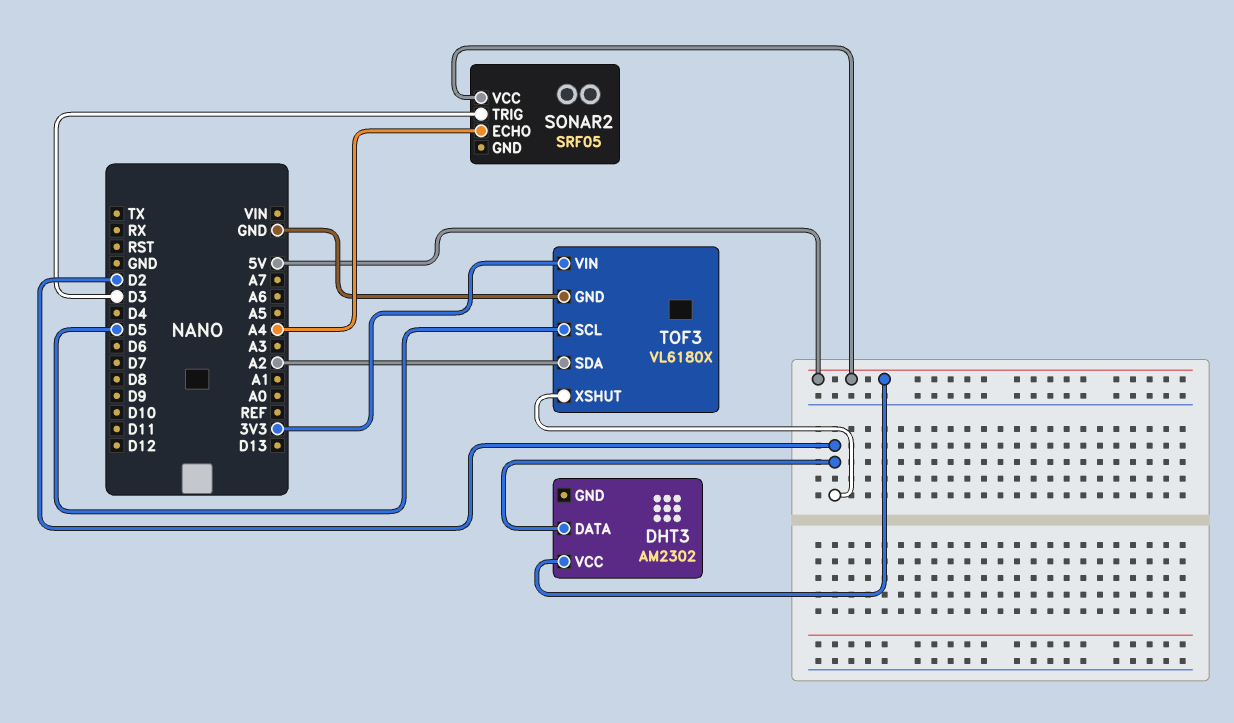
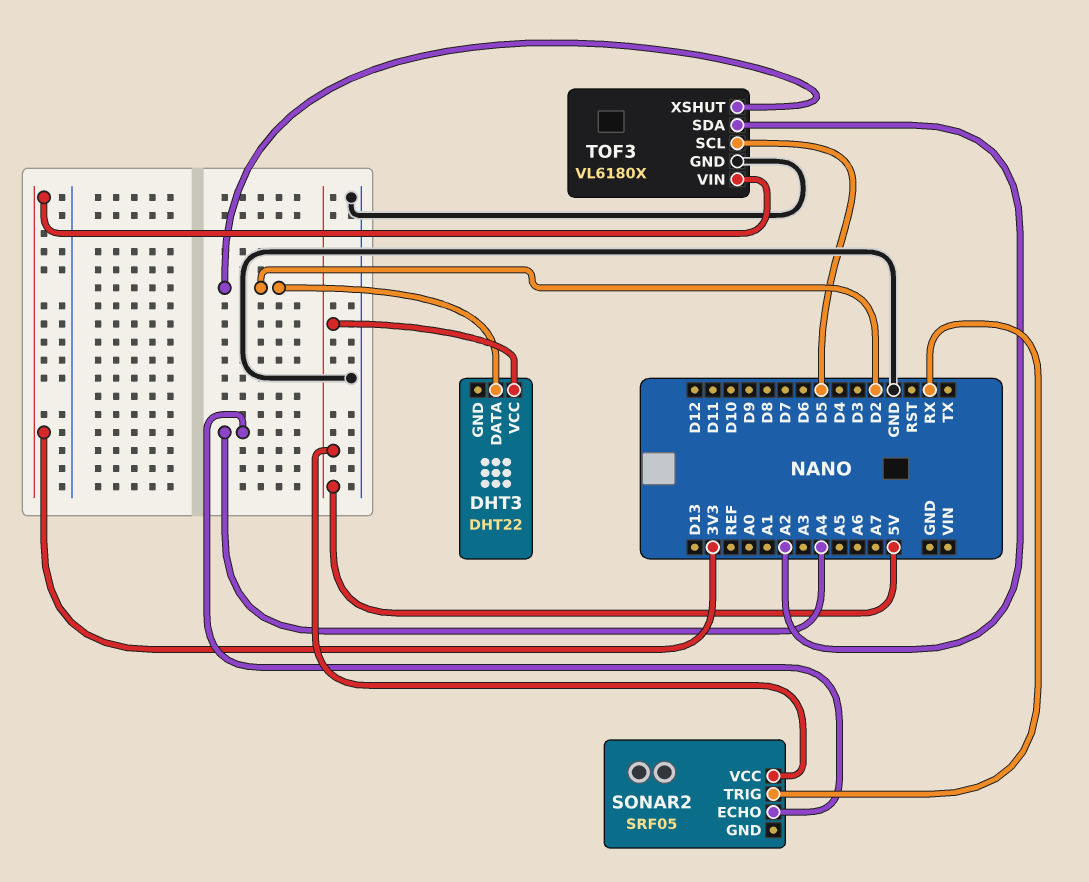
DHT3: AM2302 -> DHT22
SONAR2 pin TRIG: D3 -> RX

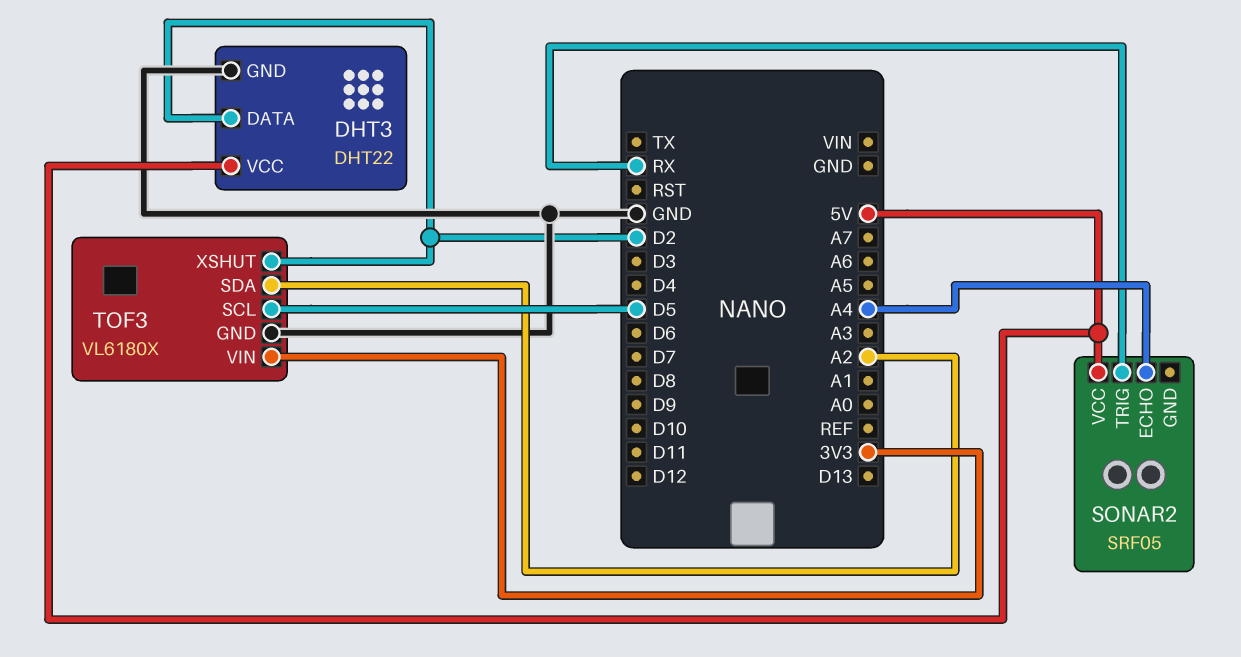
DHT3 pin GND: none -> GND

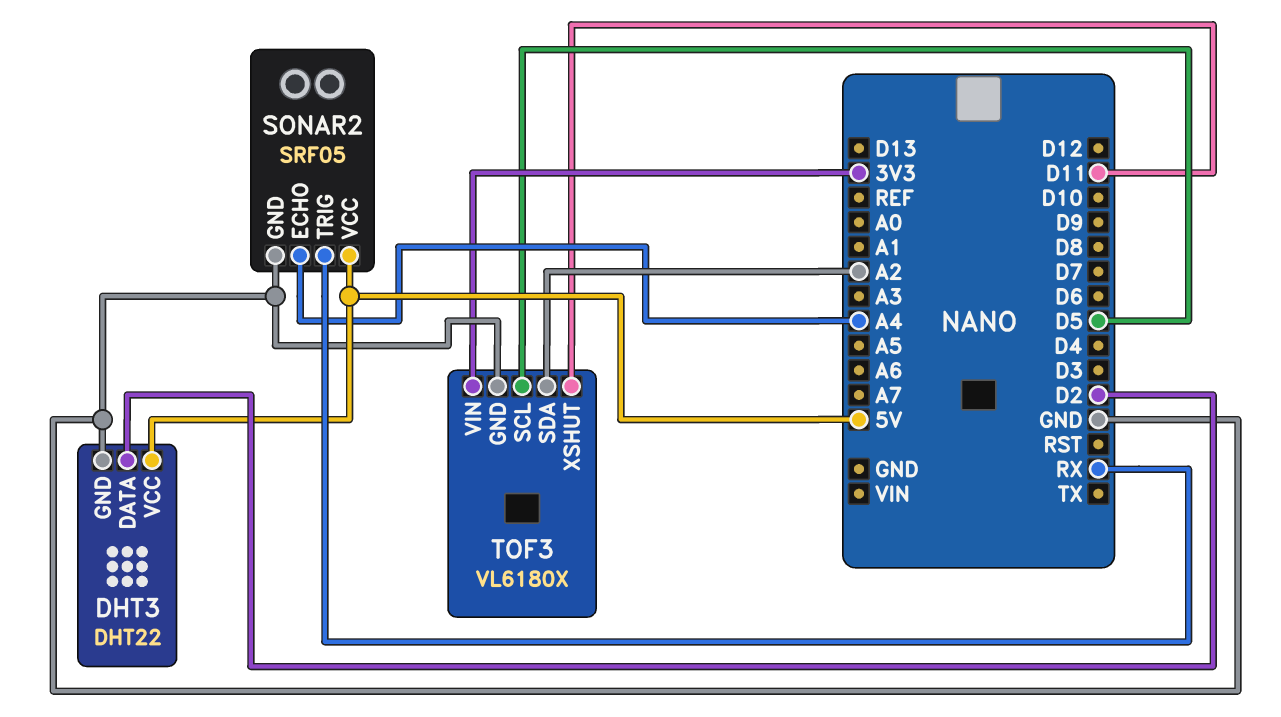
SONAR2 pin GND: none -> GND
TOF3 pin XSHUT: D2 -> D11

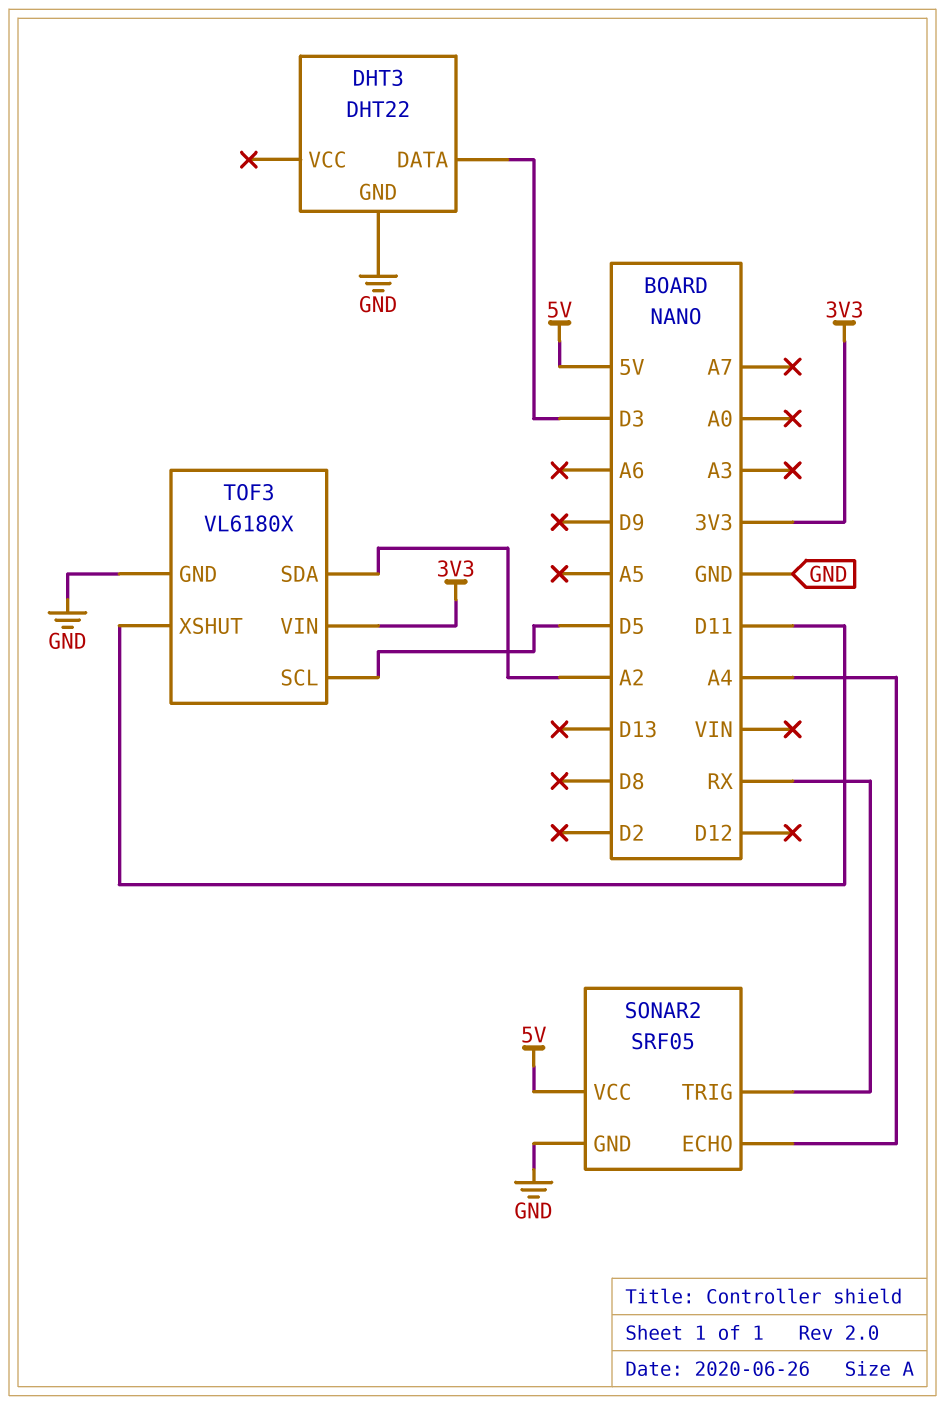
DHT3 pin DATA: D2 -> D3
DHT3 pin VCC: 5V -> none

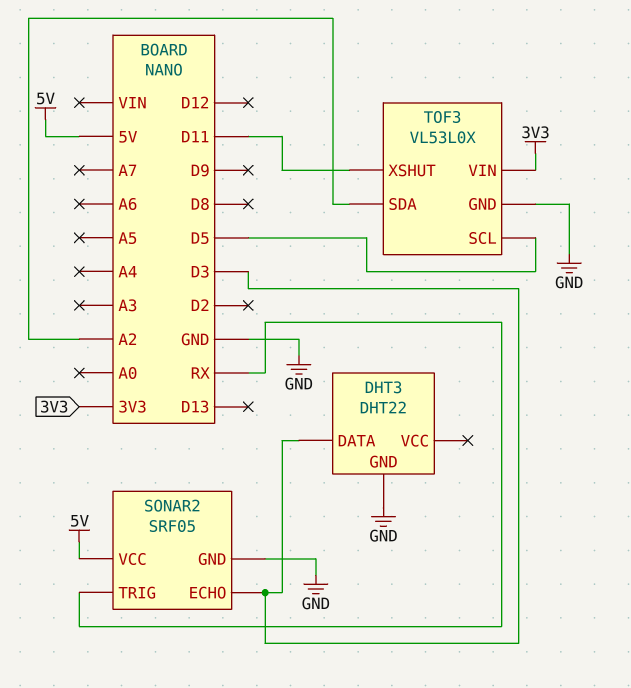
SONAR2 pin ECHO: A4 -> D3
TOF3: VL6180X -> VL53L0X

